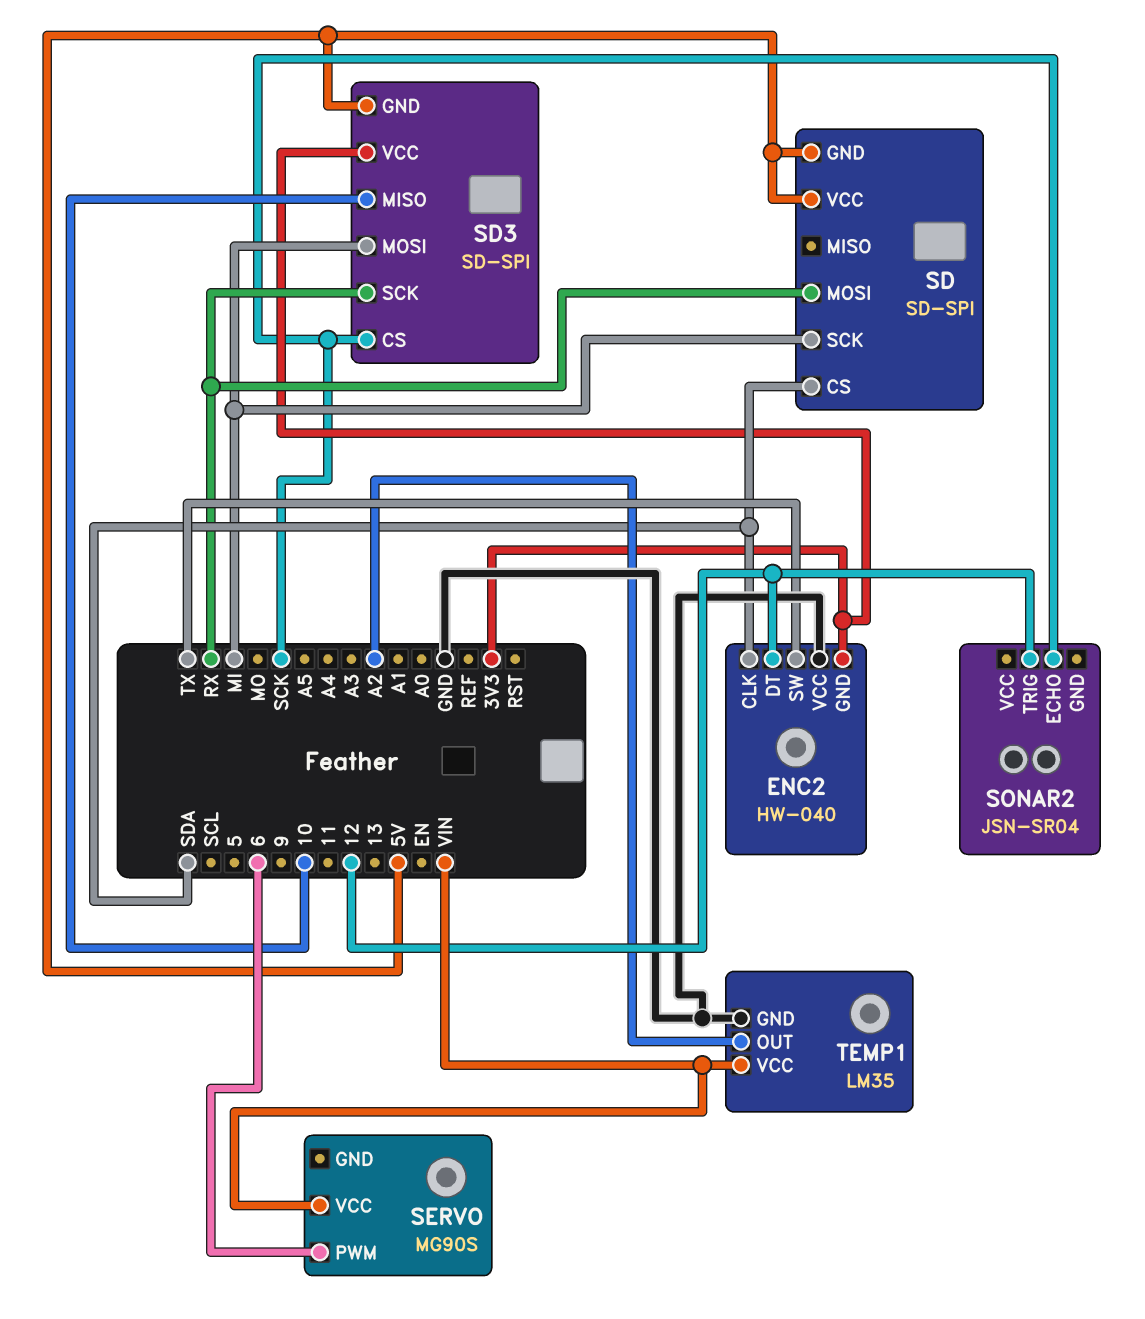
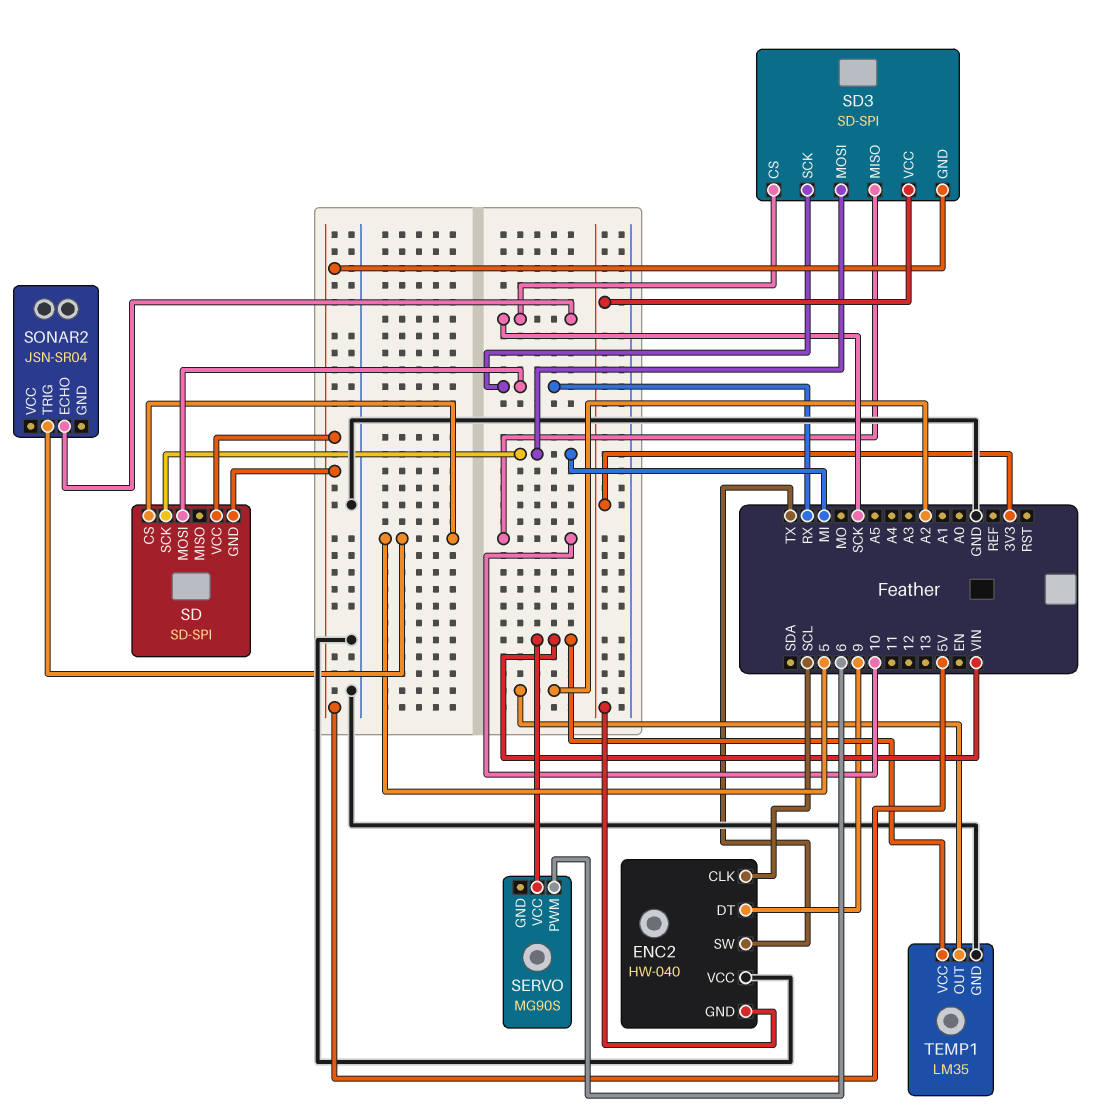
ENC2 pin CLK: SDA -> SCL
ENC2 pin DT: 12 -> 9
SD pin CS: SDA -> 5
SONAR2 pin TRIG: 12 -> 5

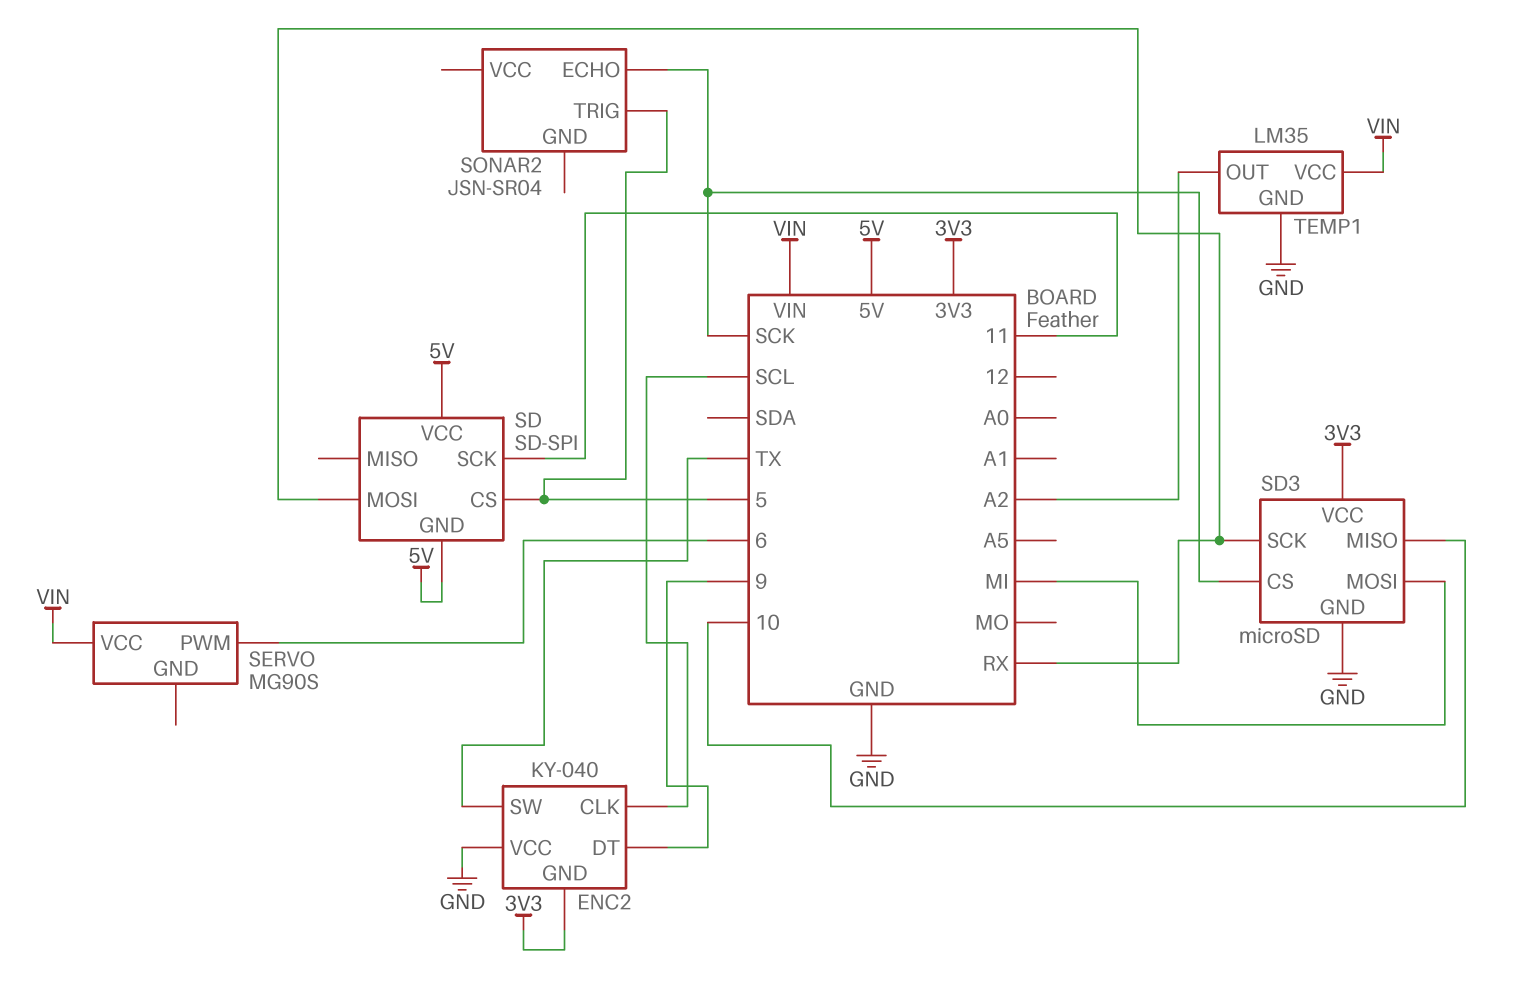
ENC2: HW-040 -> KY-040
SD pin SCK: MI -> 11
SD3: SD-SPI -> microSD
SD3 pin GND: 5V -> GND

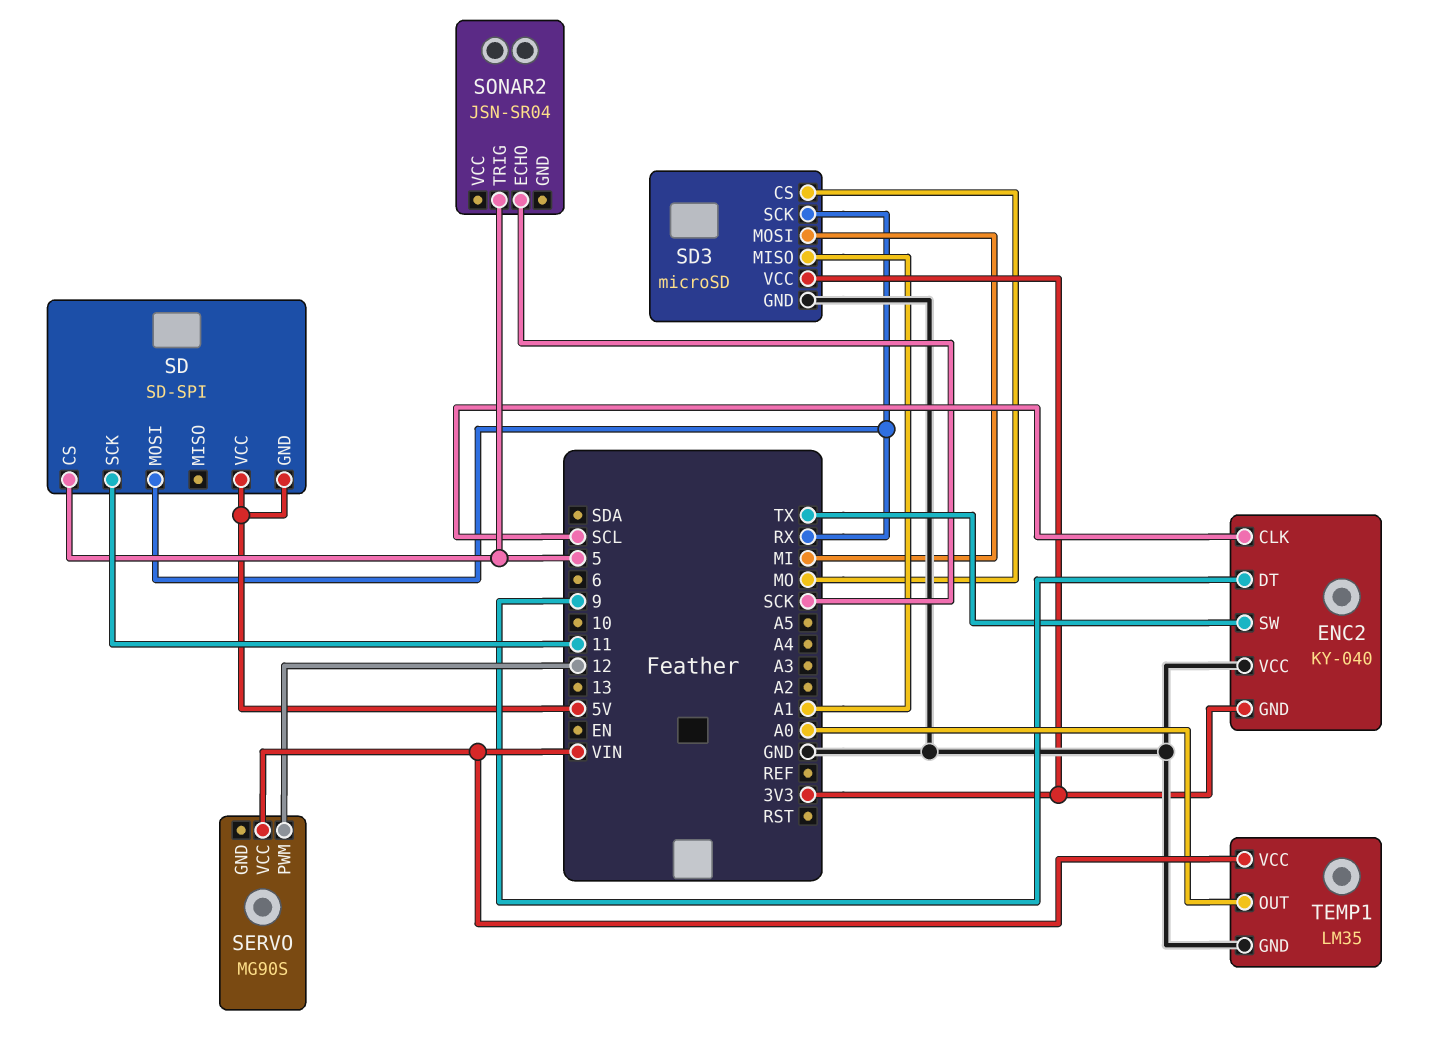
SD3 pin CS: SCK -> MO
SD3 pin MISO: 10 -> A1
SERVO pin PWM: 6 -> 12
TEMP1 pin OUT: A2 -> A0

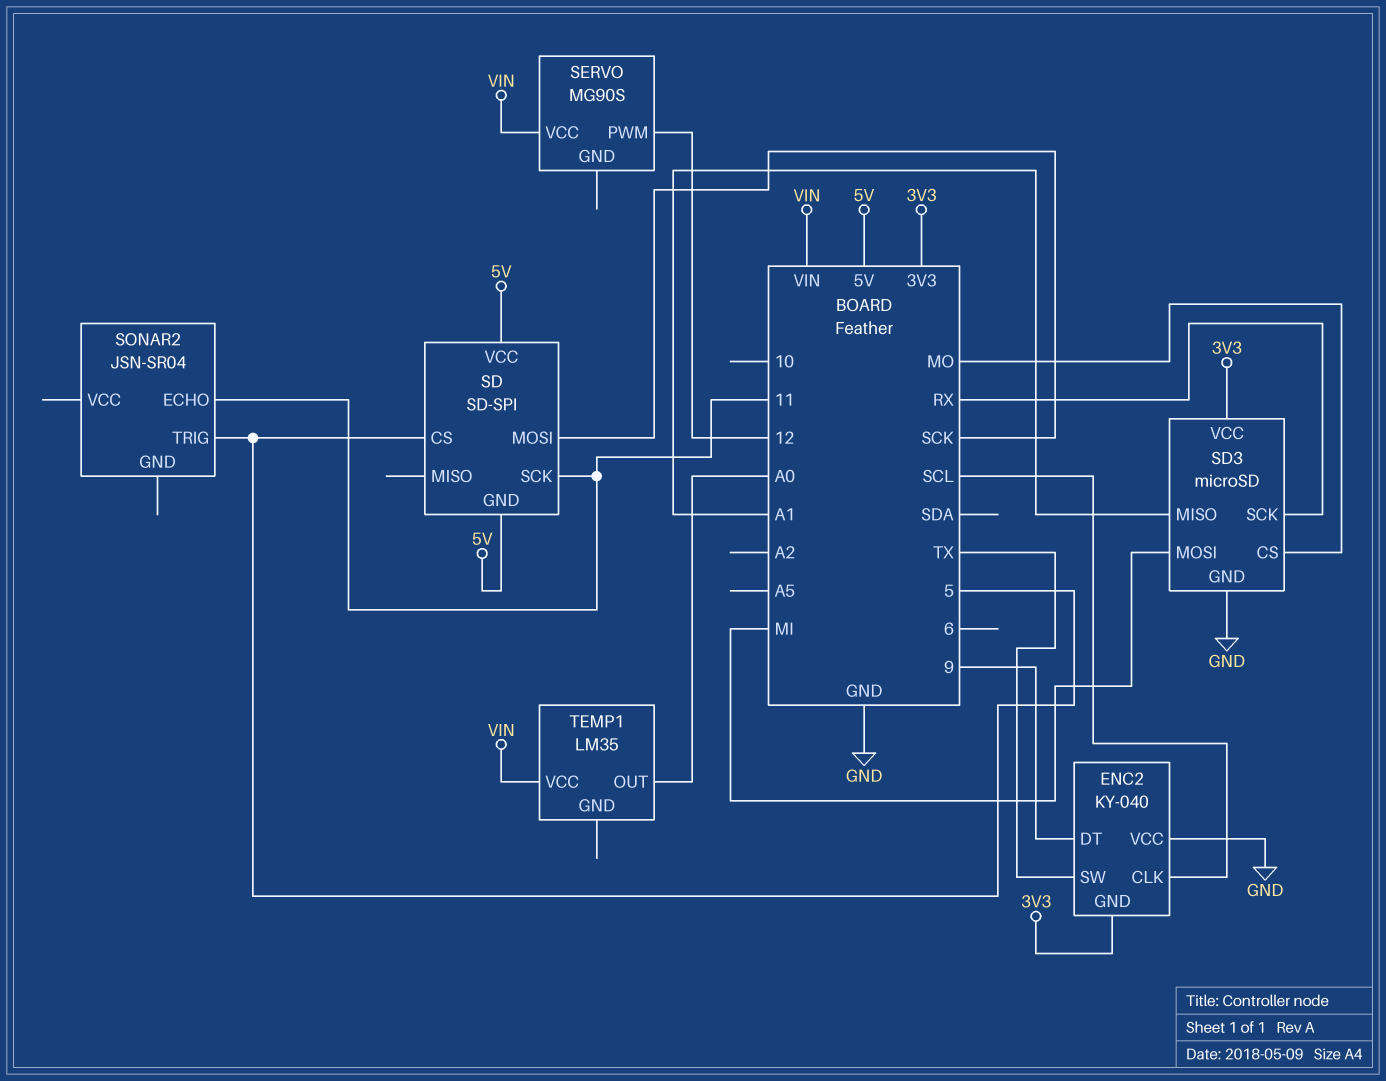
SD pin MOSI: RX -> SCK
SONAR2 pin ECHO: SCK -> 11
TEMP1 pin GND: GND -> none

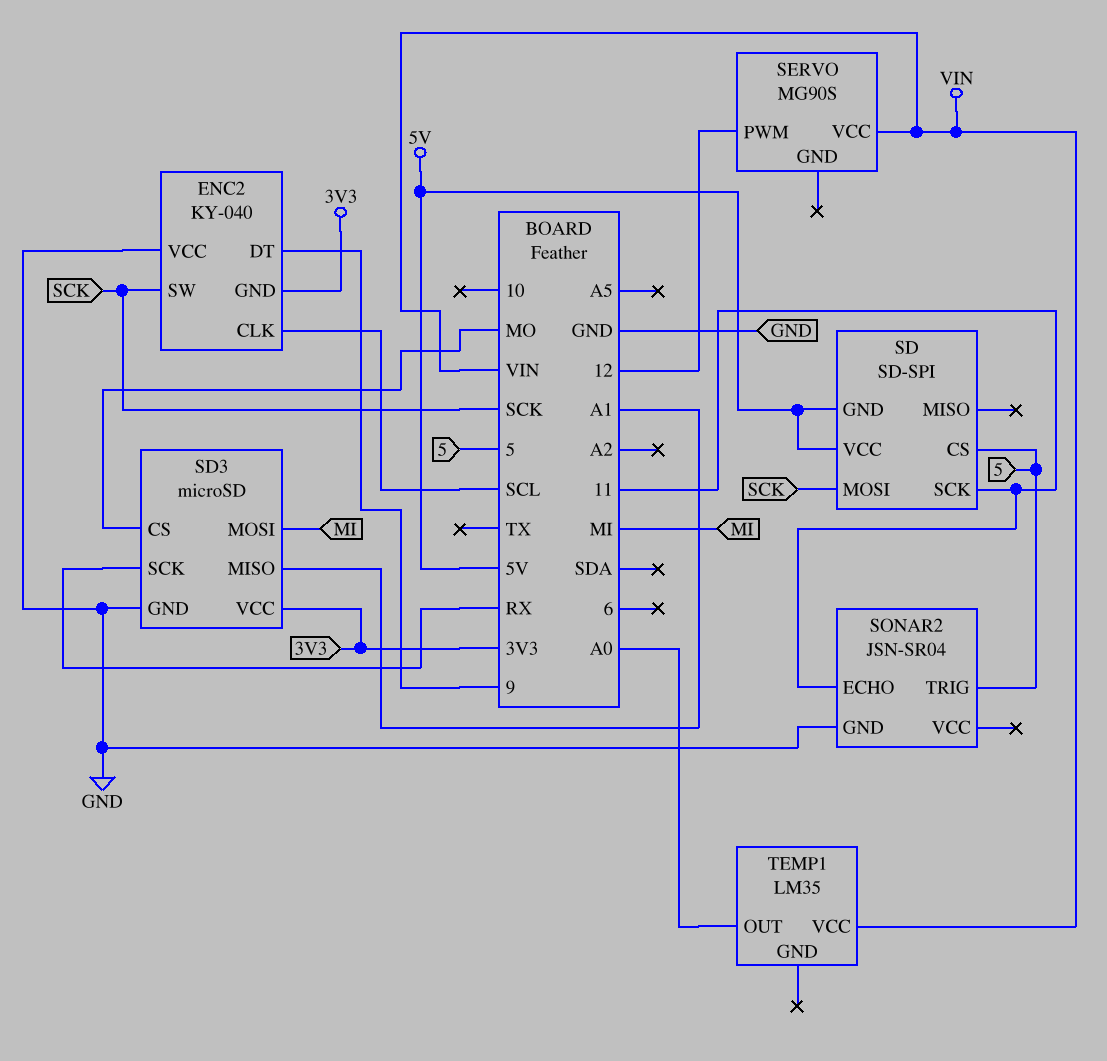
ENC2 pin SW: TX -> SCK
SONAR2 pin GND: none -> GND

